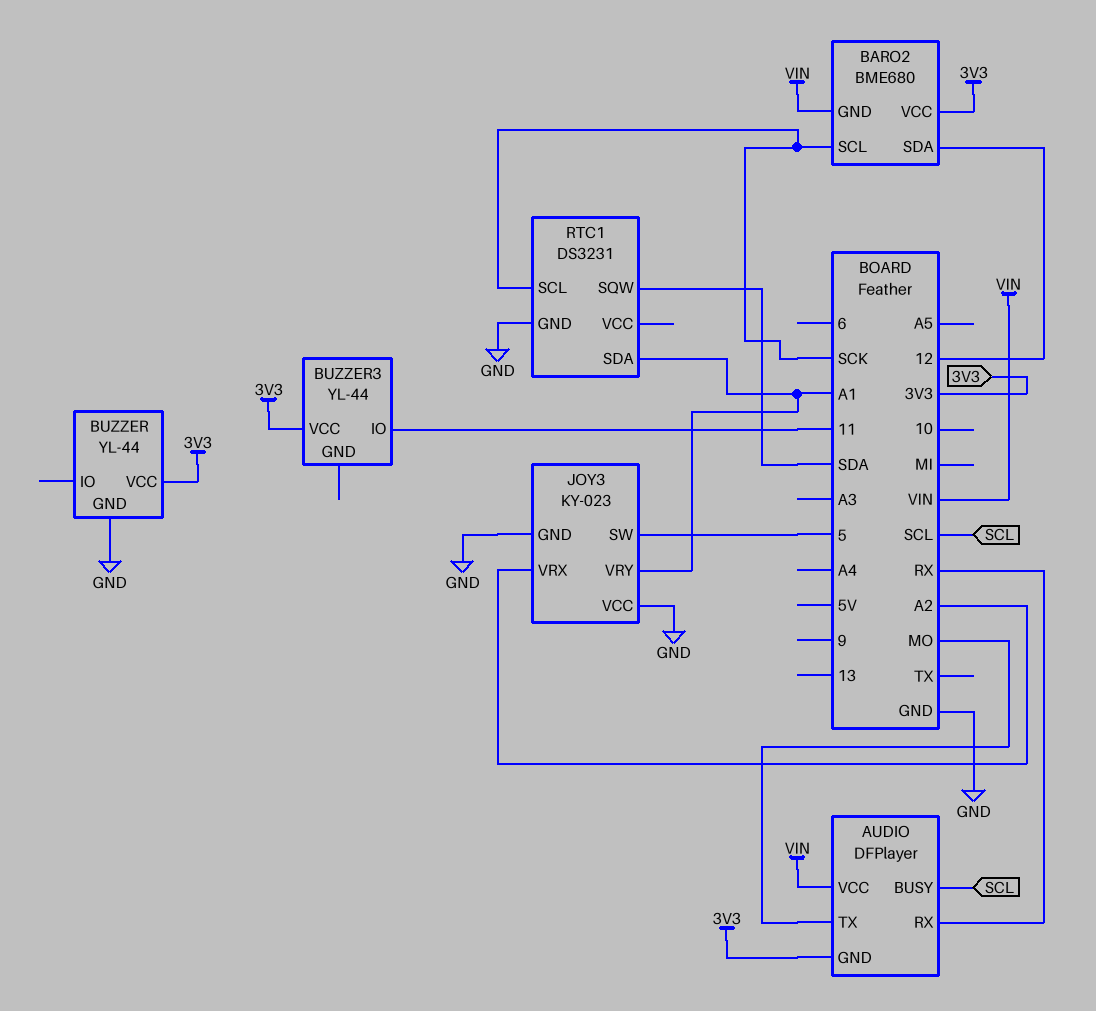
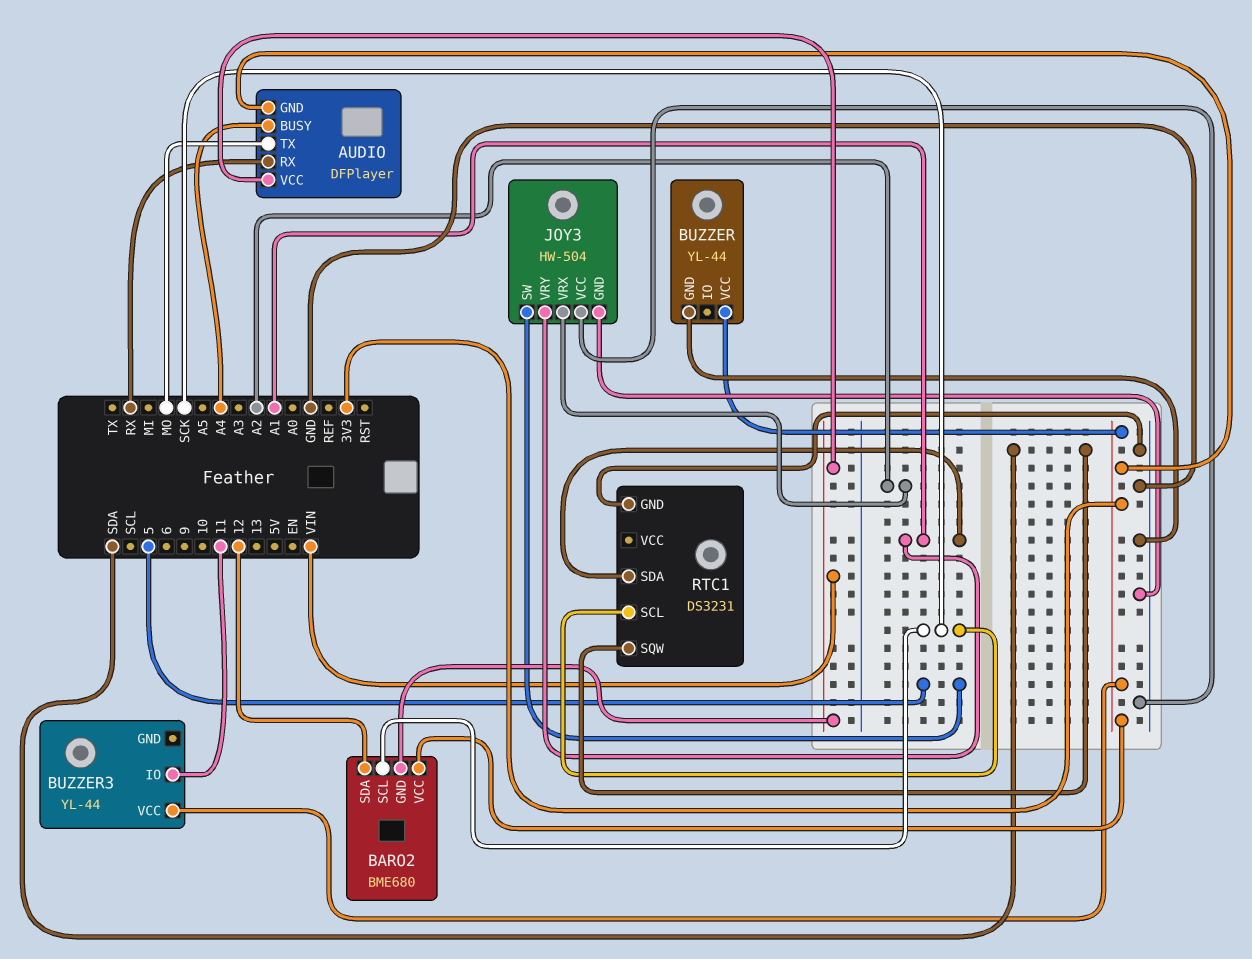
AUDIO pin BUSY: SCL -> A4
JOY3: KY-023 -> HW-504

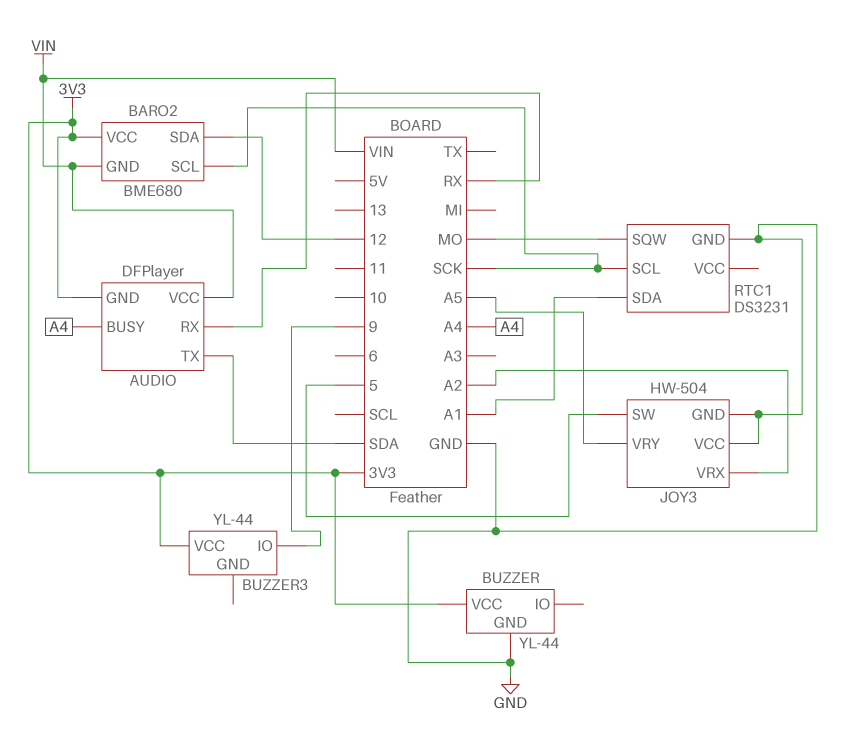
AUDIO pin TX: MO -> SDA
BUZZER3 pin IO: 11 -> 9
JOY3 pin VRY: A1 -> A5
RTC1 pin SQW: SDA -> MO

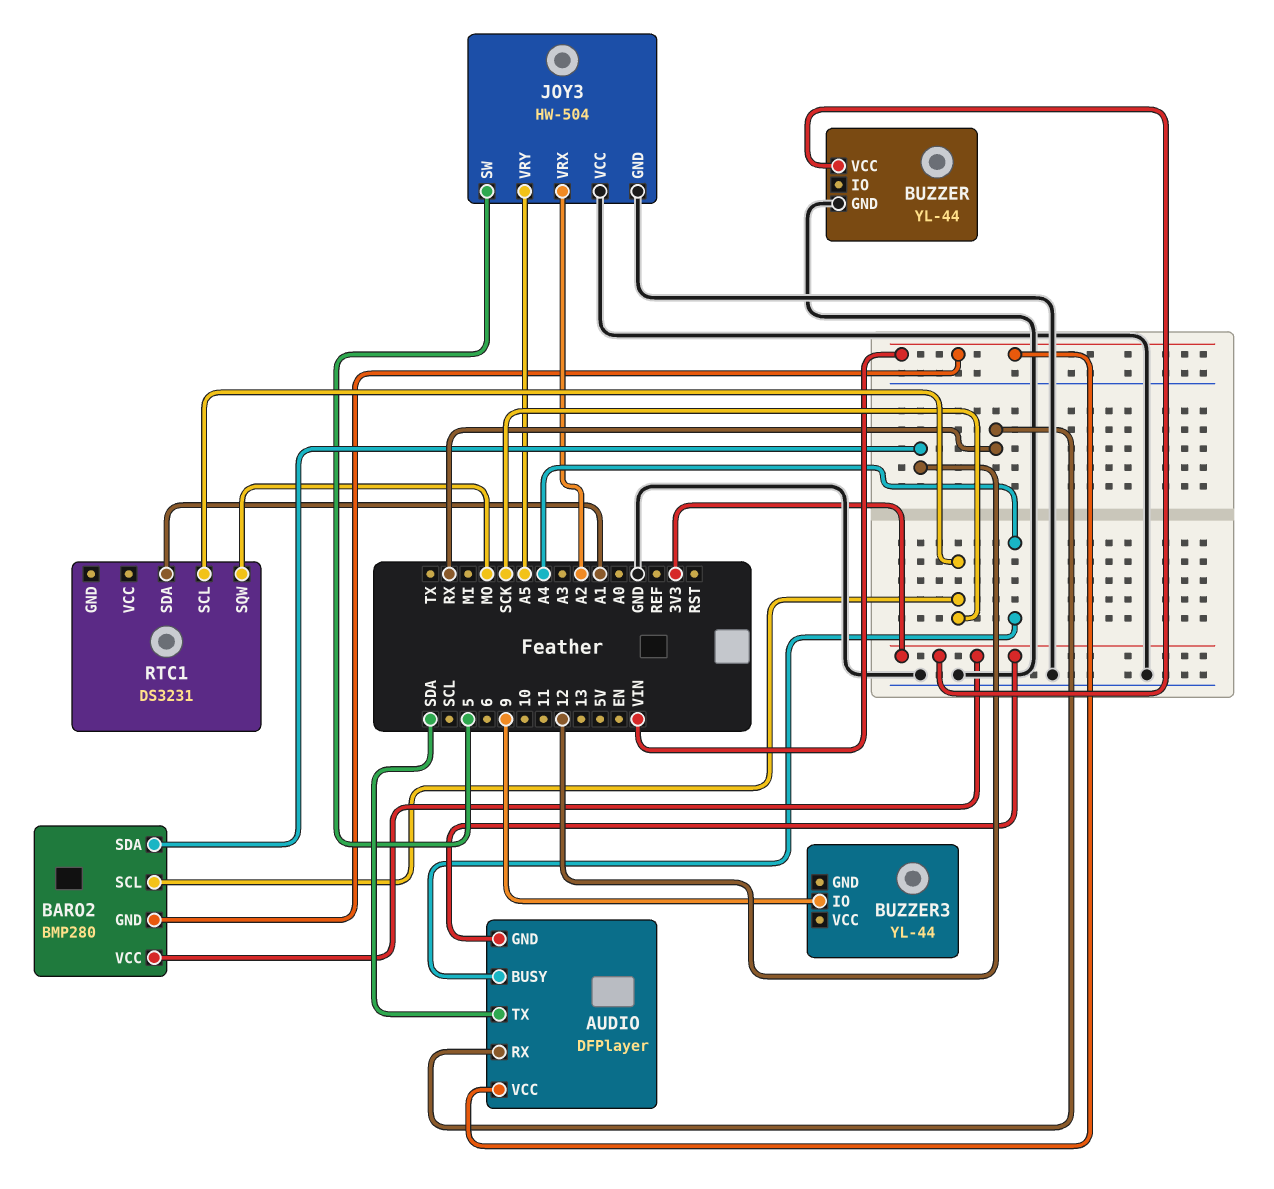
BARO2: BME680 -> BMP280
BUZZER3 pin VCC: 3V3 -> none
RTC1 pin GND: GND -> none

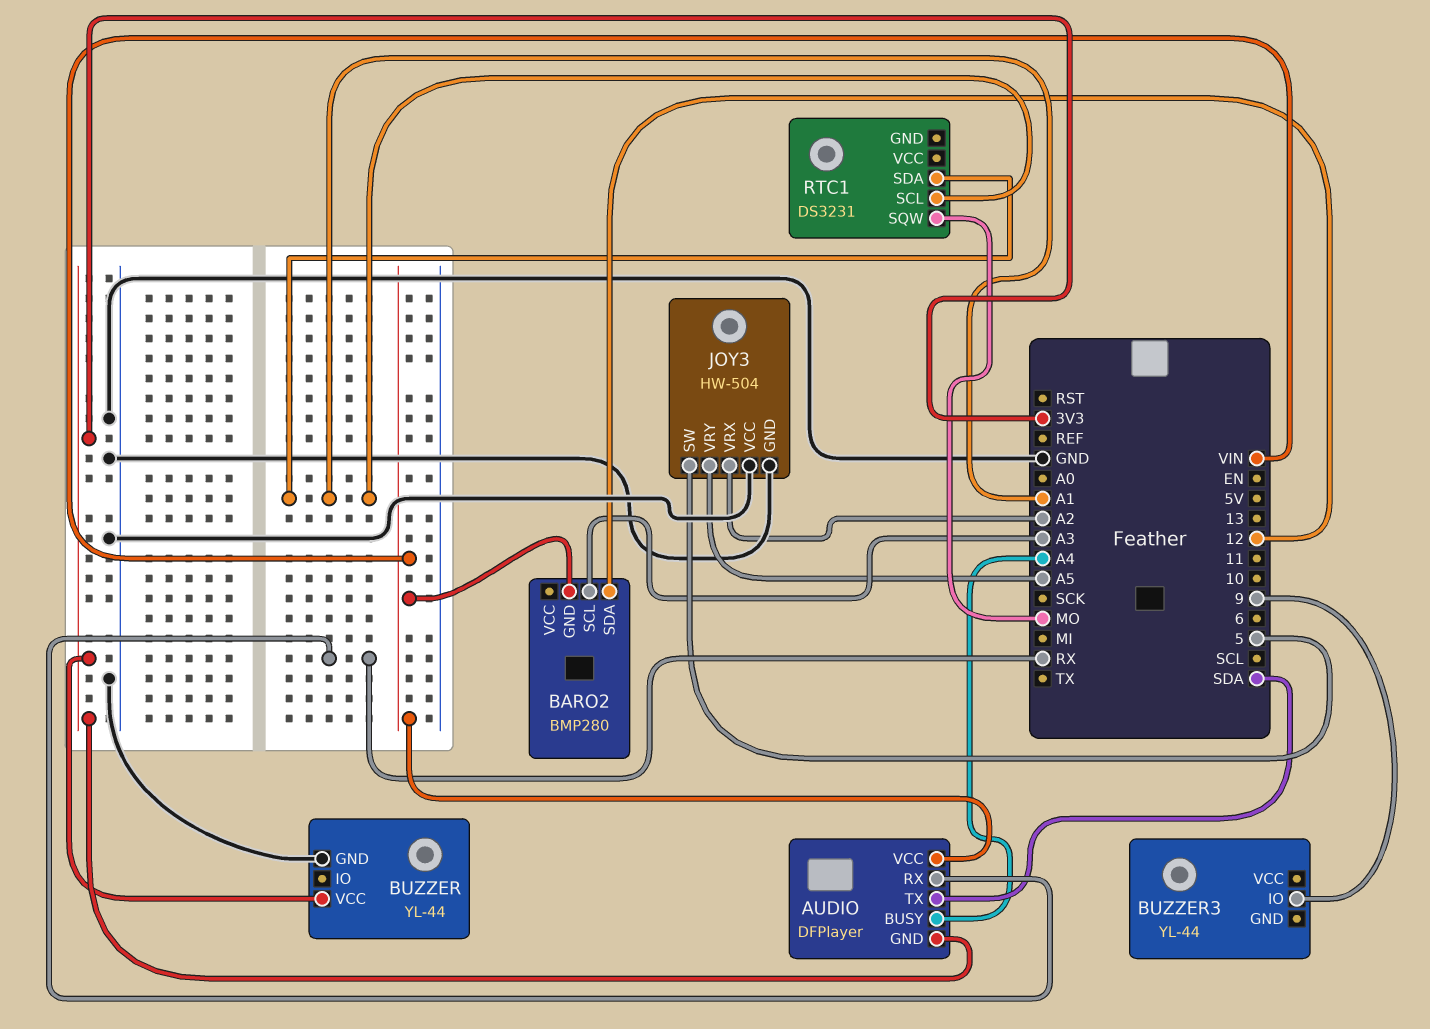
BARO2 pin SCL: SCK -> A3
BARO2 pin VCC: 3V3 -> none
RTC1 pin SCL: SCK -> A1

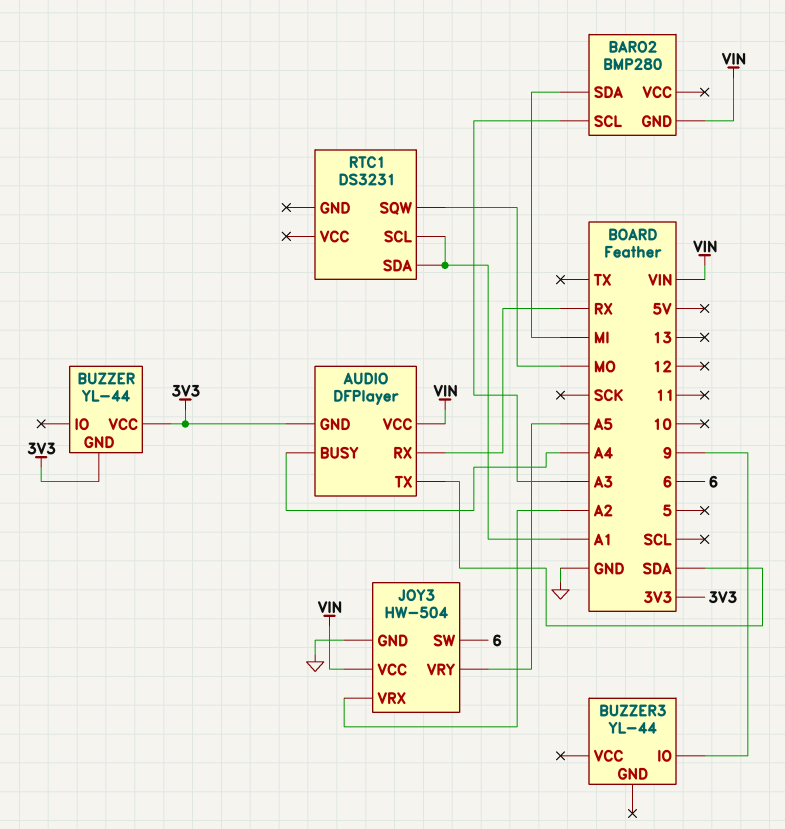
BARO2 pin SDA: 12 -> MI
BUZZER pin GND: GND -> 3V3
JOY3 pin SW: 5 -> 6
JOY3 pin VCC: GND -> VIN

